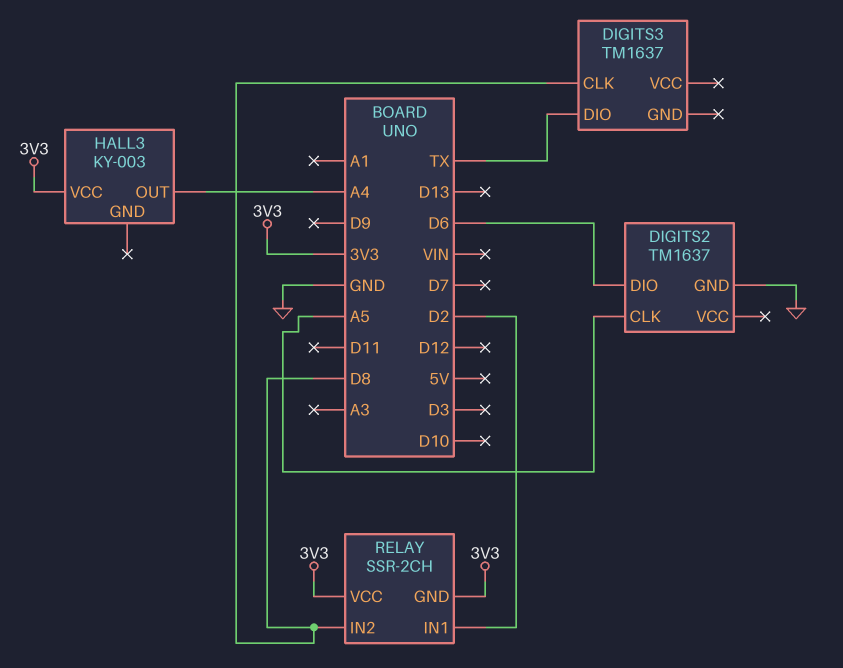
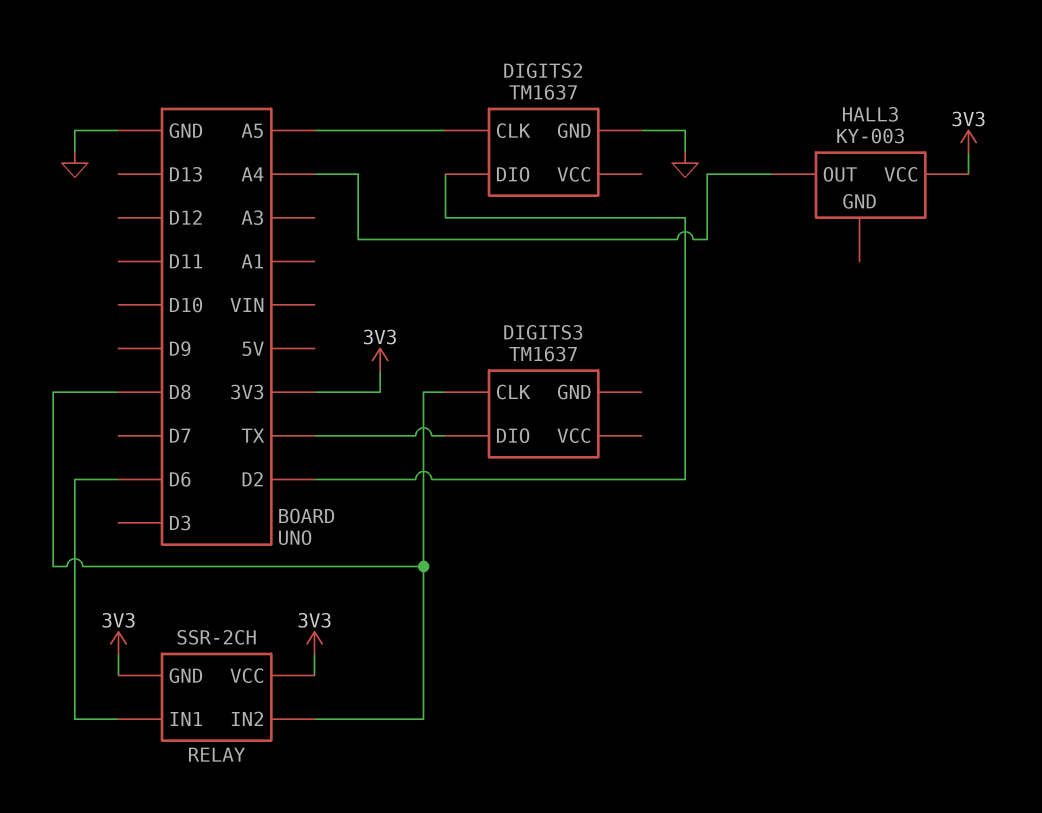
DIGITS2 pin DIO: D6 -> D2
RELAY pin IN1: D2 -> D6

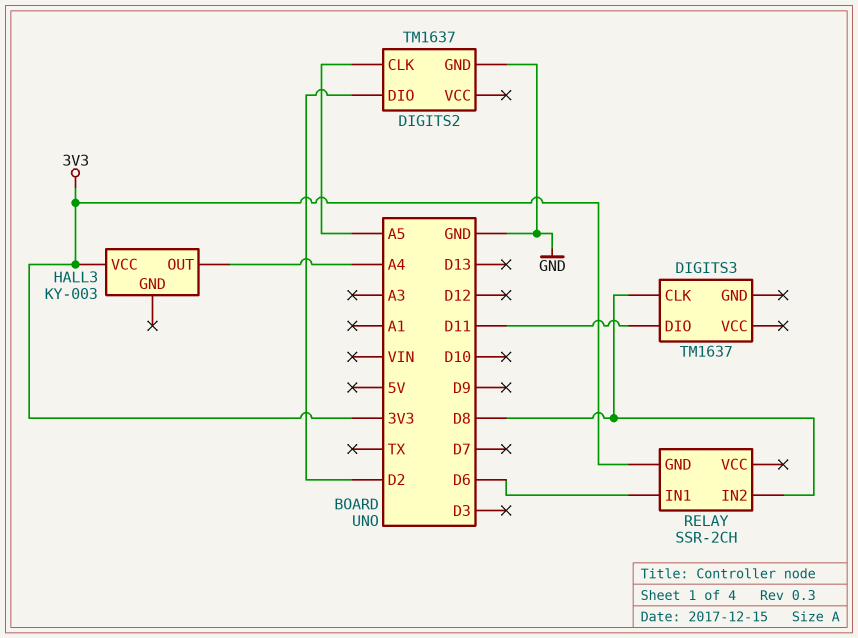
DIGITS3 pin DIO: TX -> D11
RELAY pin VCC: 3V3 -> none

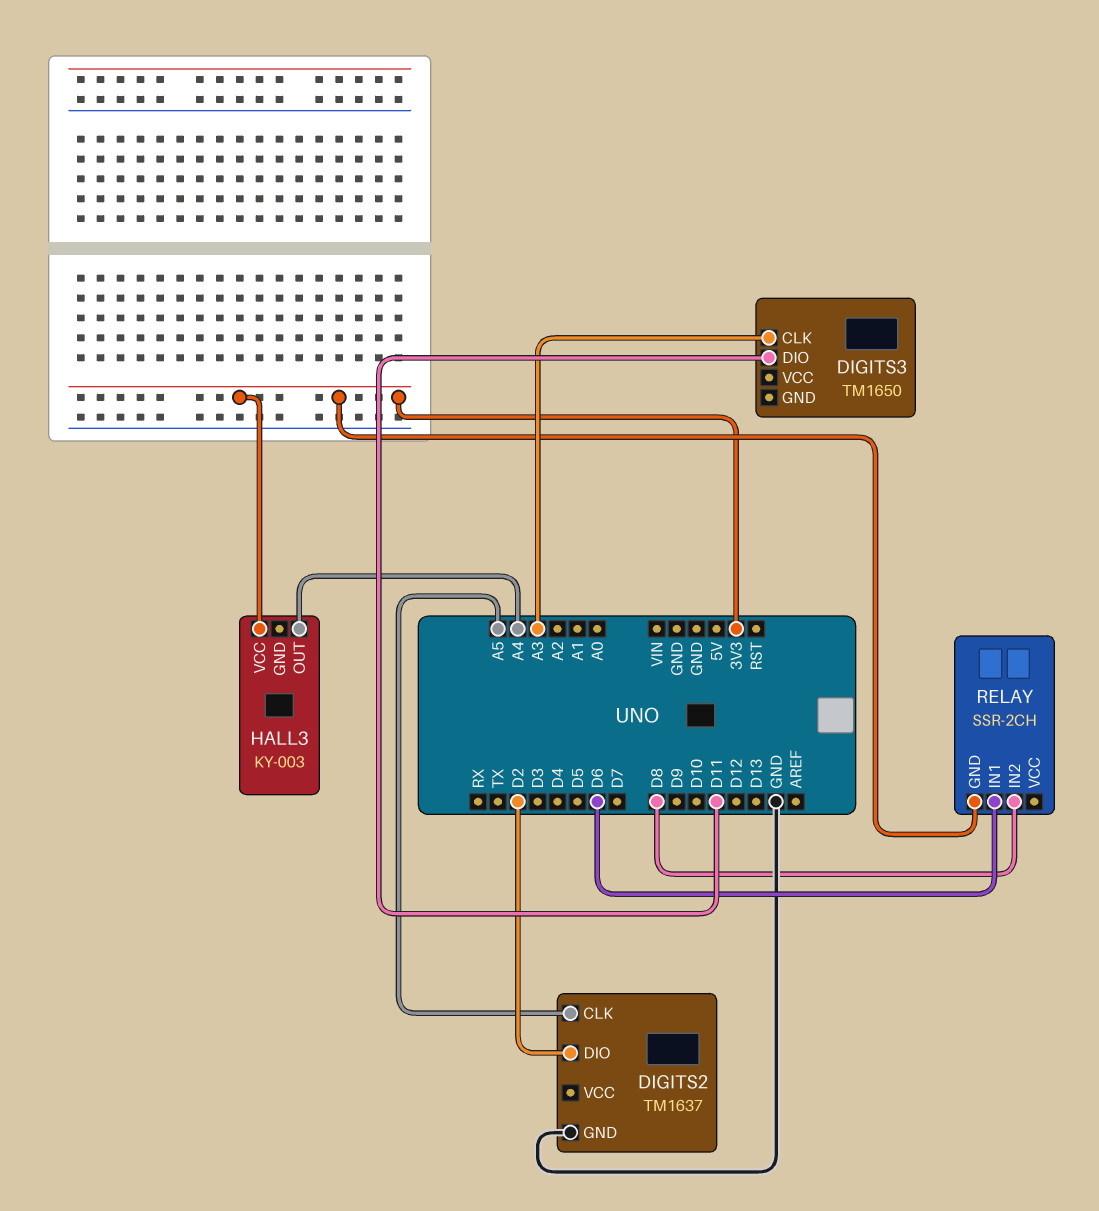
DIGITS3: TM1637 -> TM1650
DIGITS3 pin CLK: D8 -> A3

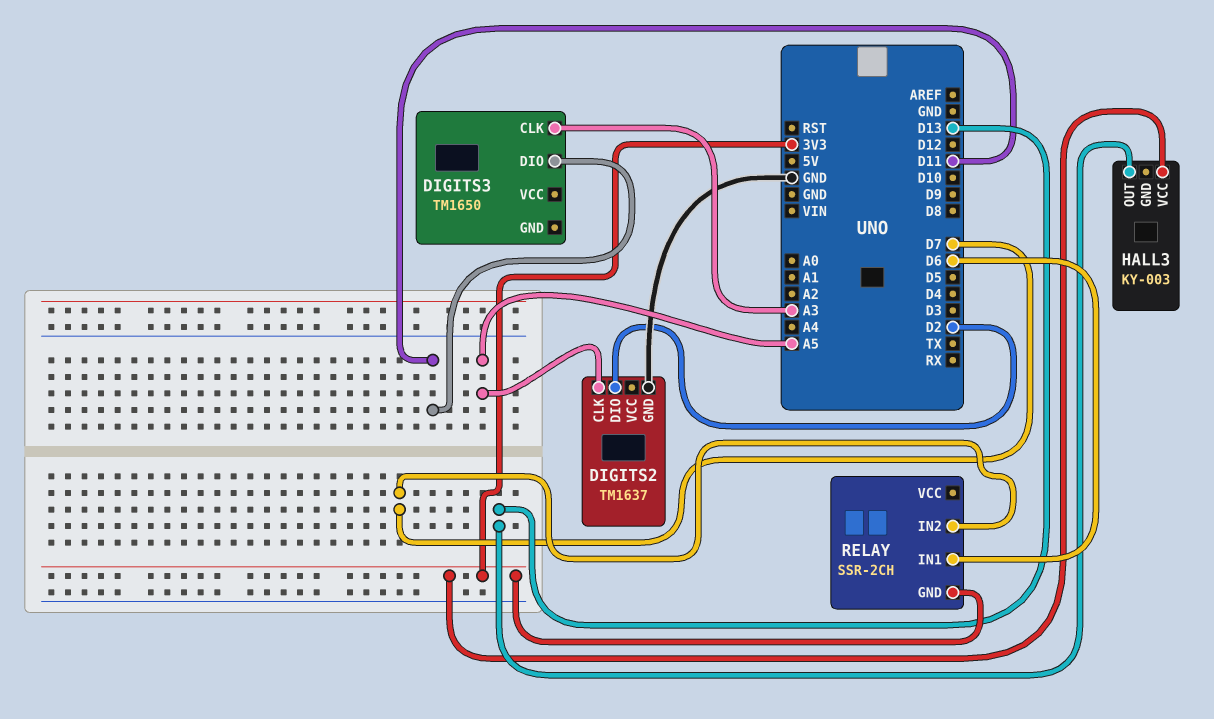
HALL3 pin OUT: A4 -> D13
RELAY pin IN2: D8 -> D7

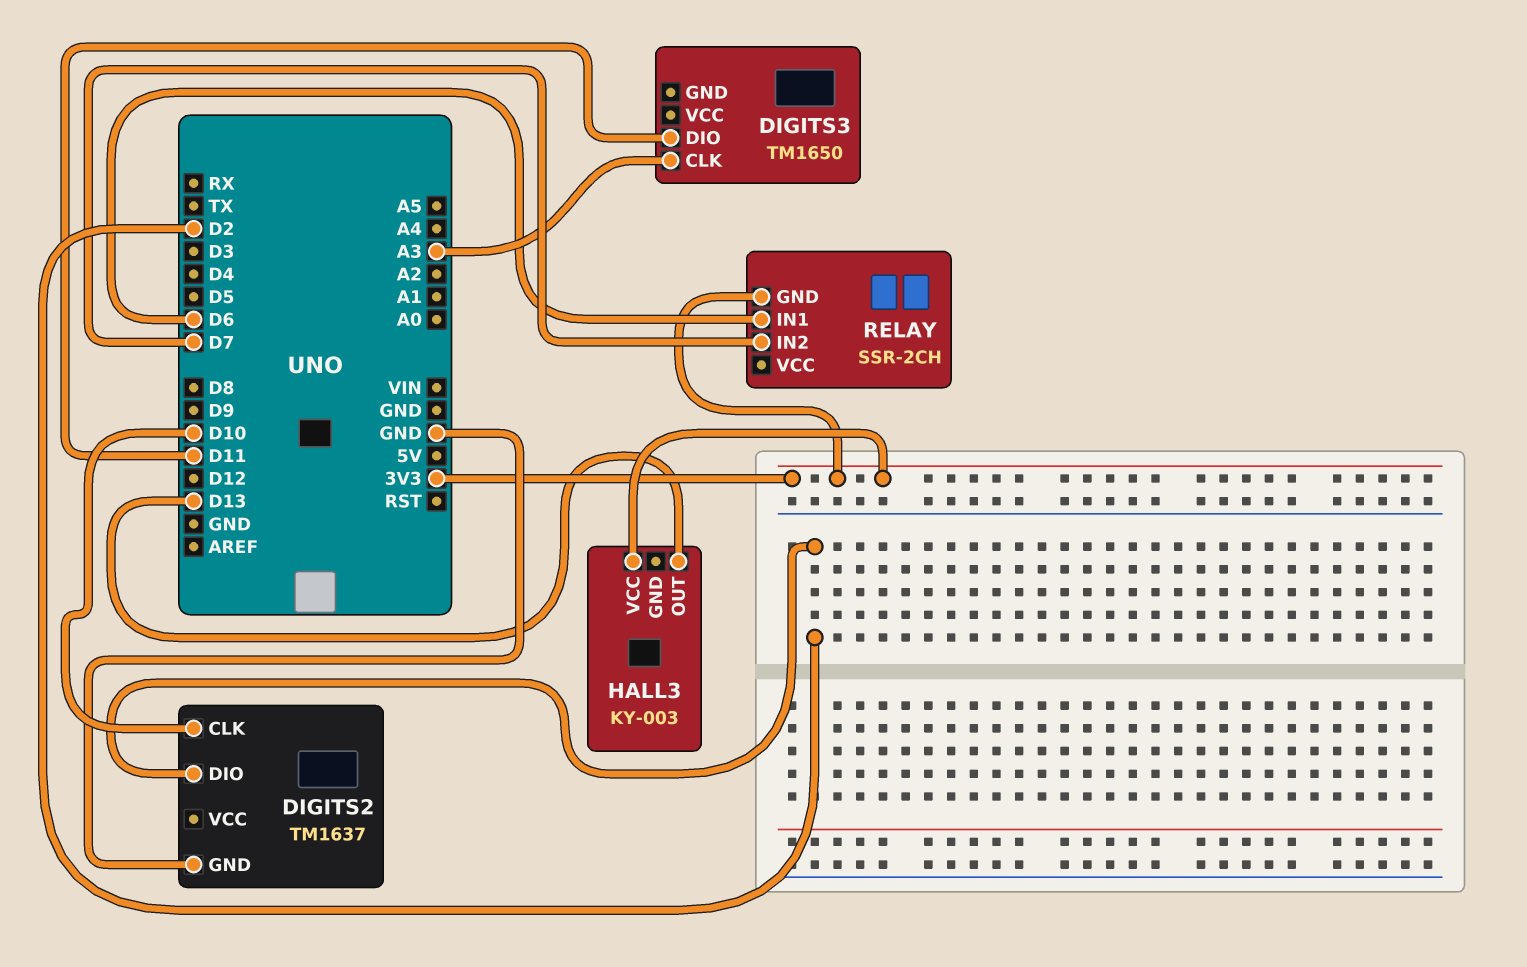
DIGITS2 pin CLK: A5 -> D10

